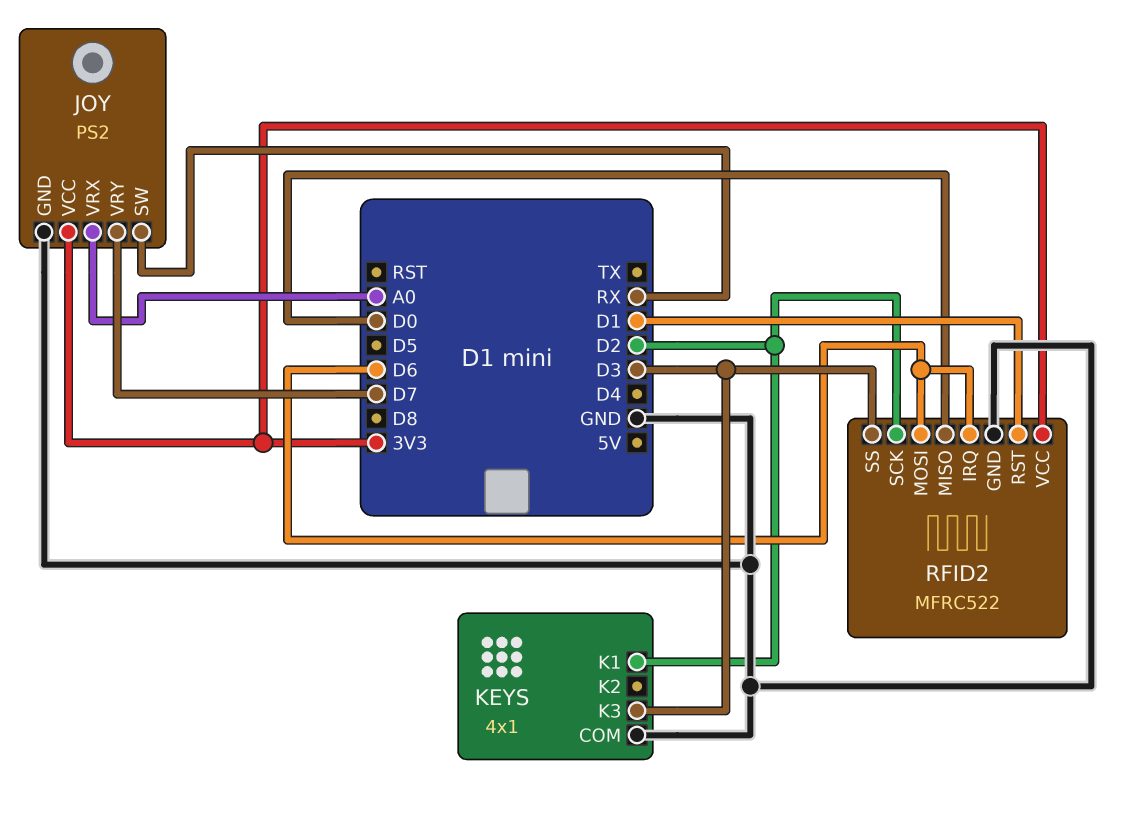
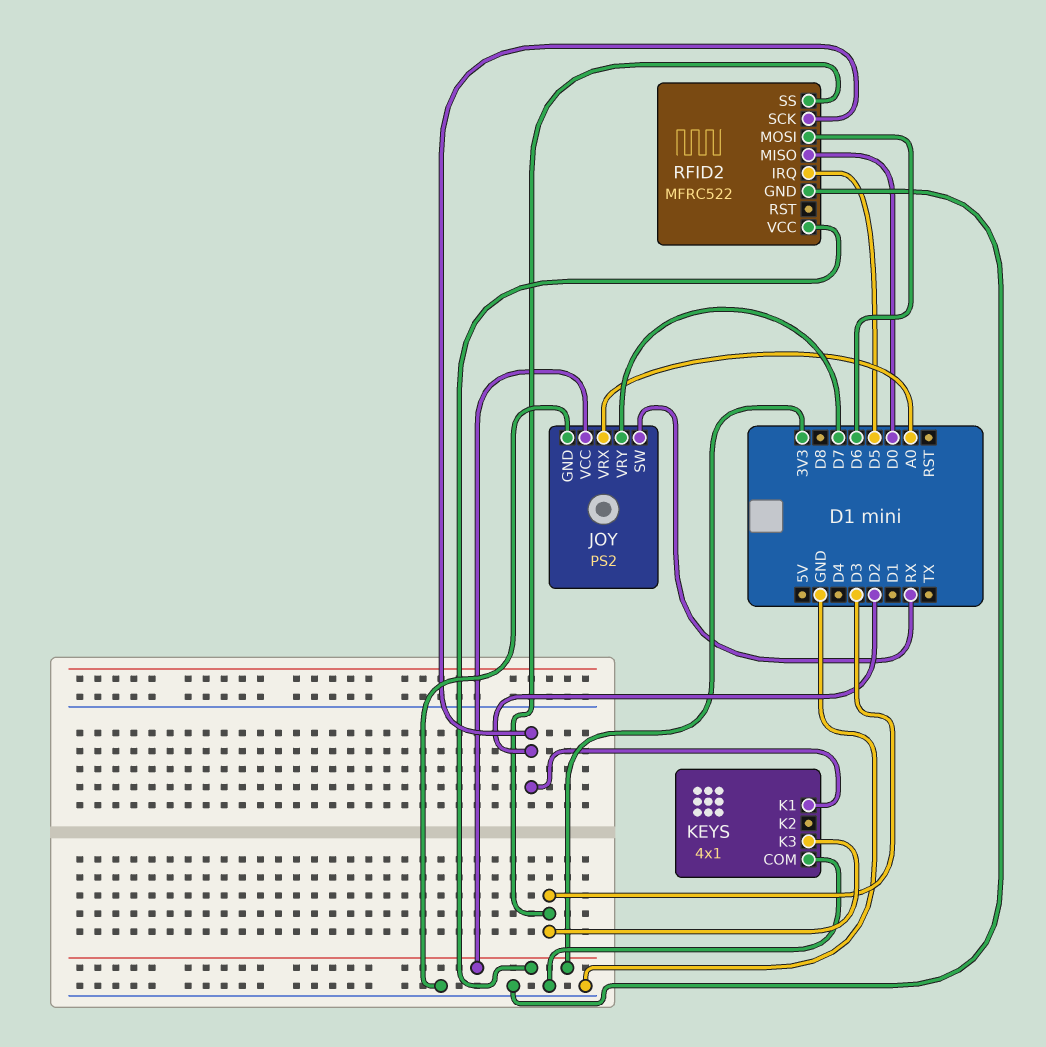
RFID2 pin IRQ: D6 -> D5
RFID2 pin RST: D1 -> none

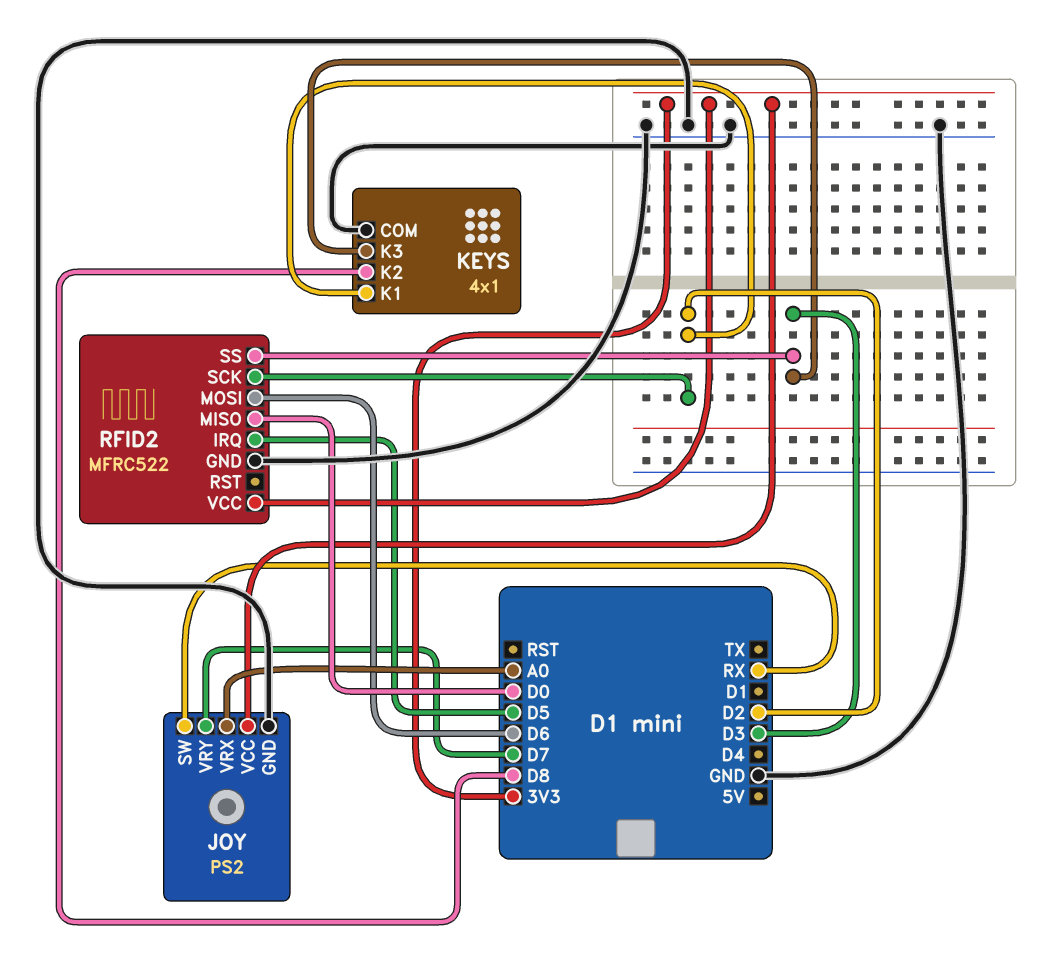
KEYS pin K2: none -> D8

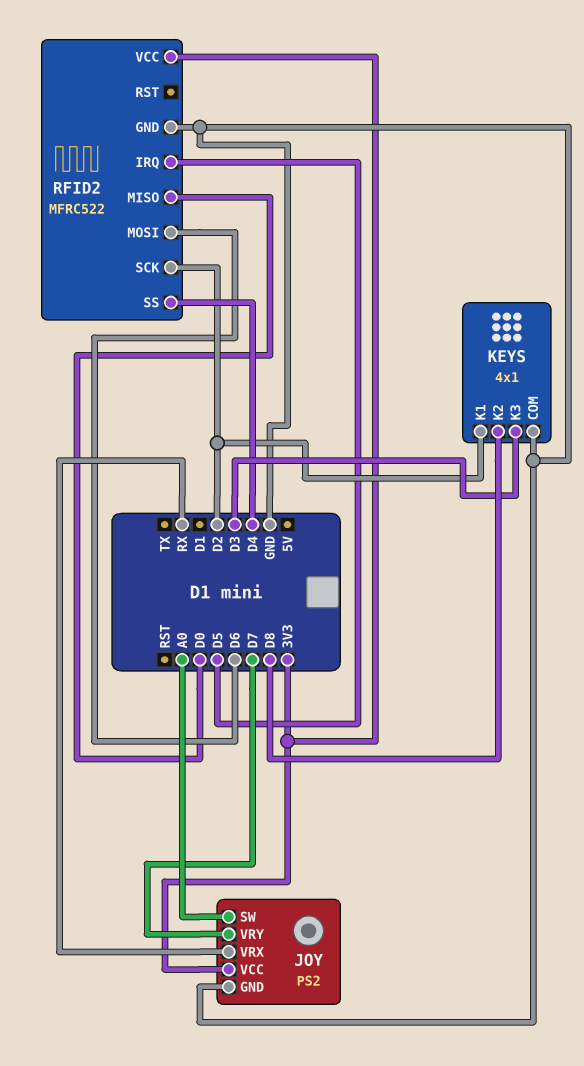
JOY pin SW: RX -> A0
JOY pin VRX: A0 -> RX
RFID2 pin SS: D3 -> D4

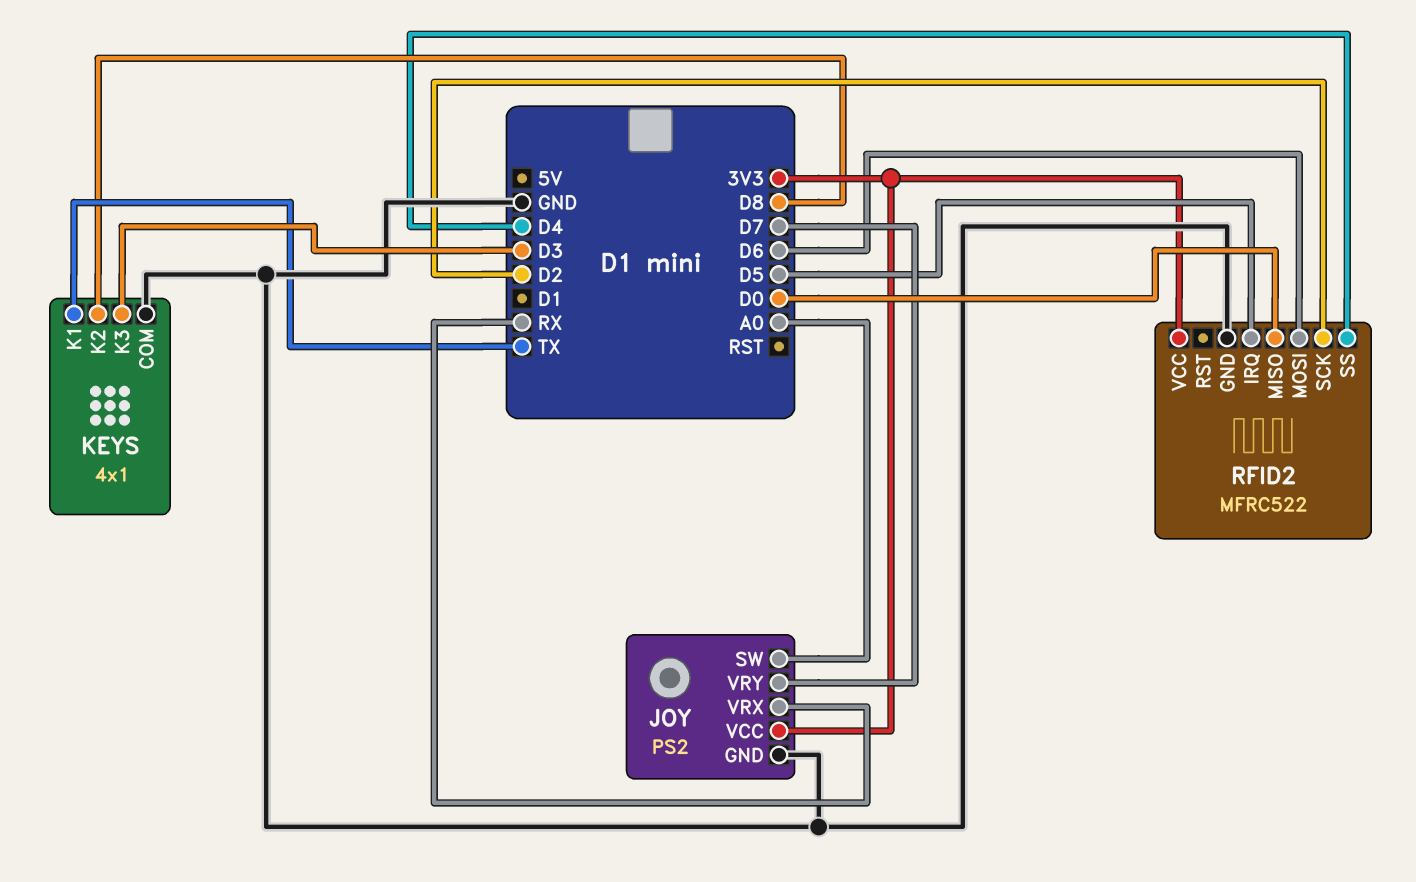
KEYS pin K1: D2 -> TX

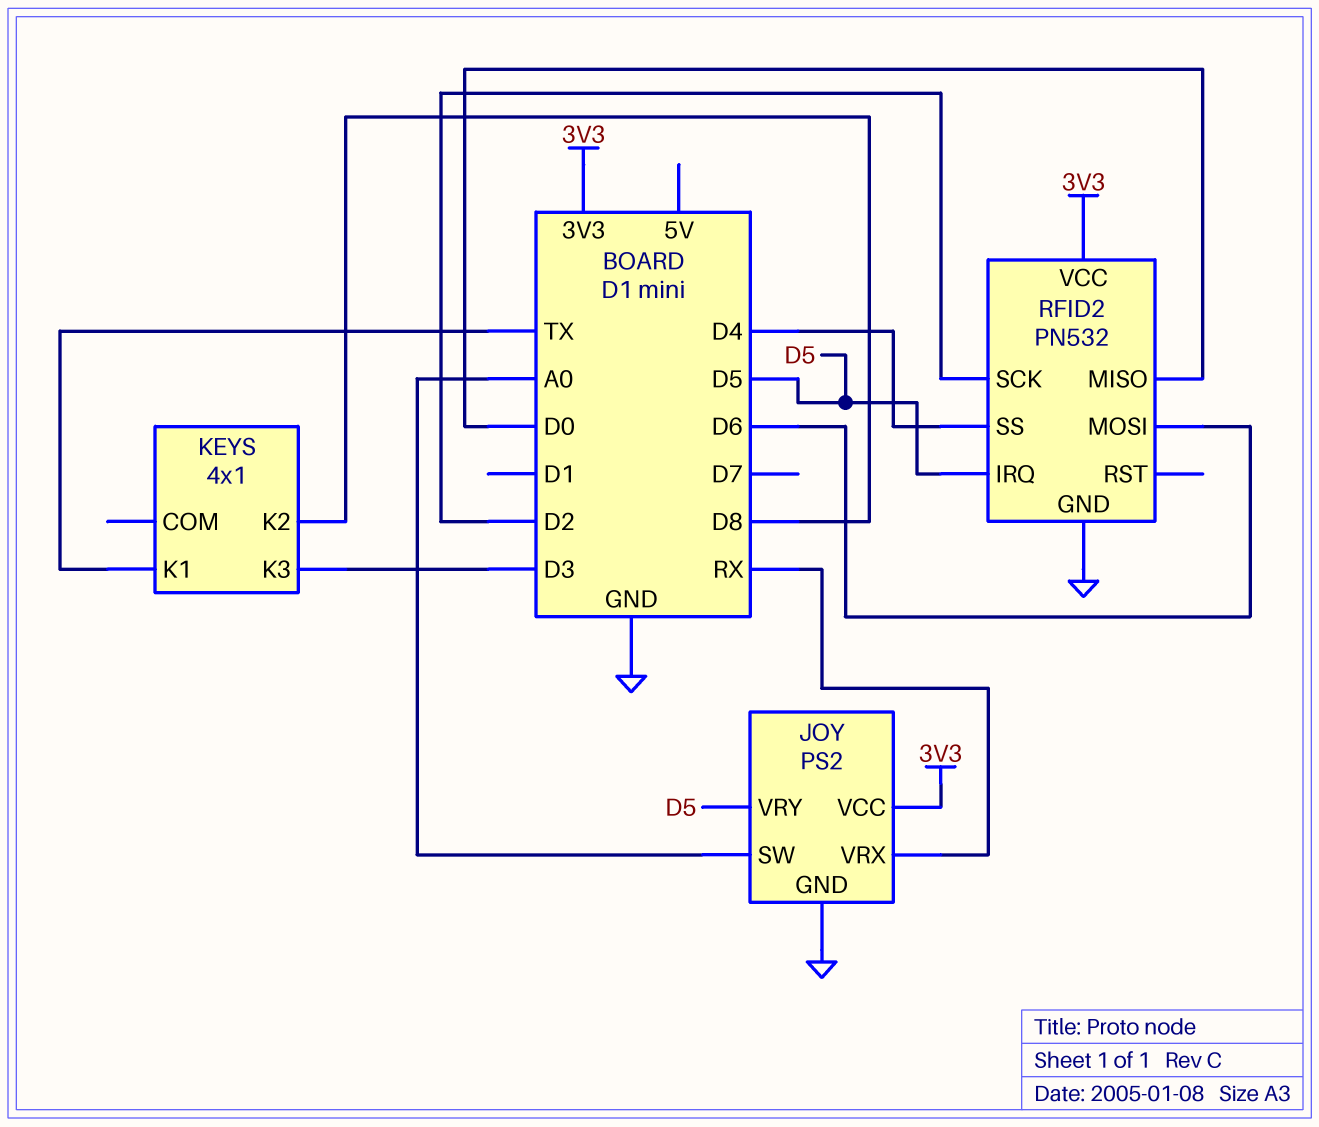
JOY pin VRY: D7 -> D5
KEYS pin COM: GND -> none
RFID2: MFRC522 -> PN532

